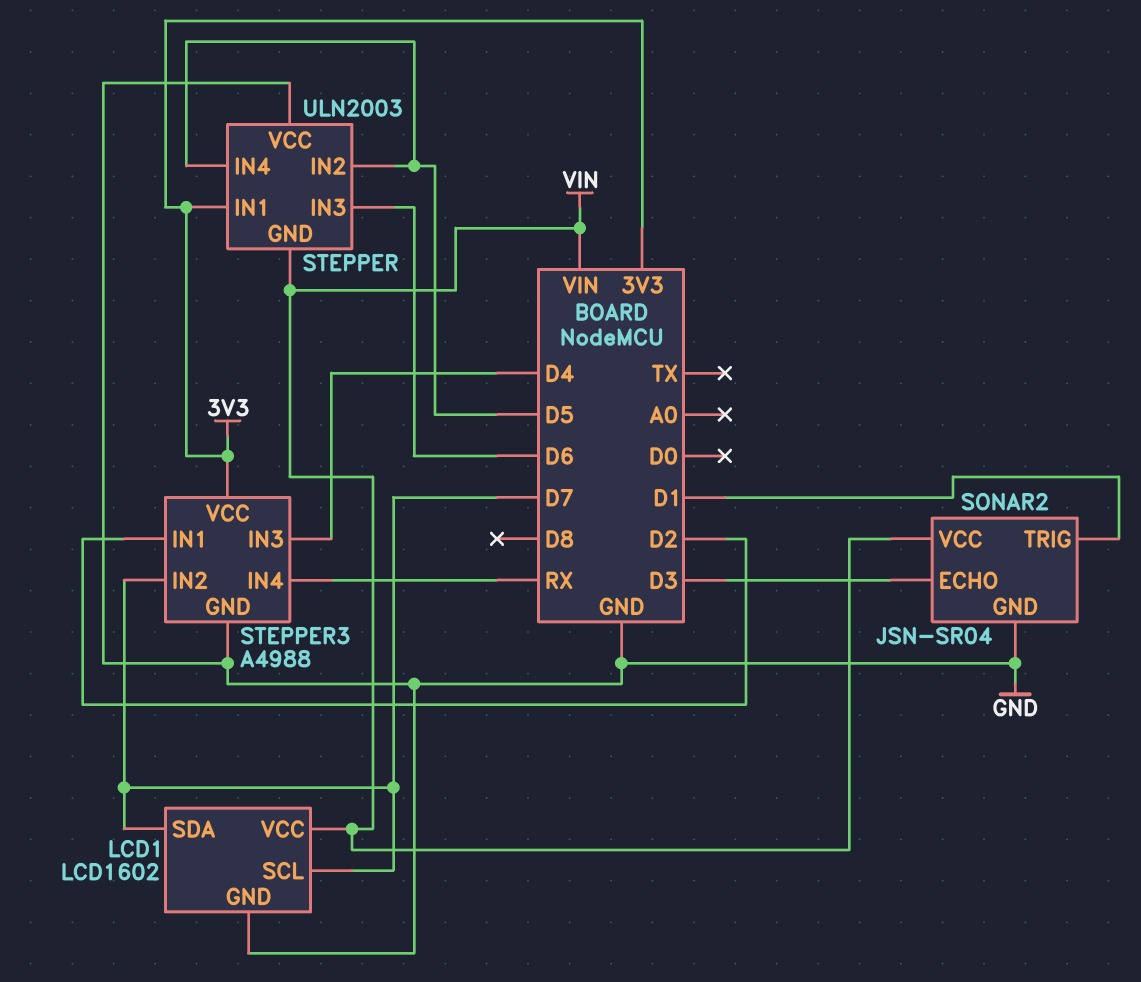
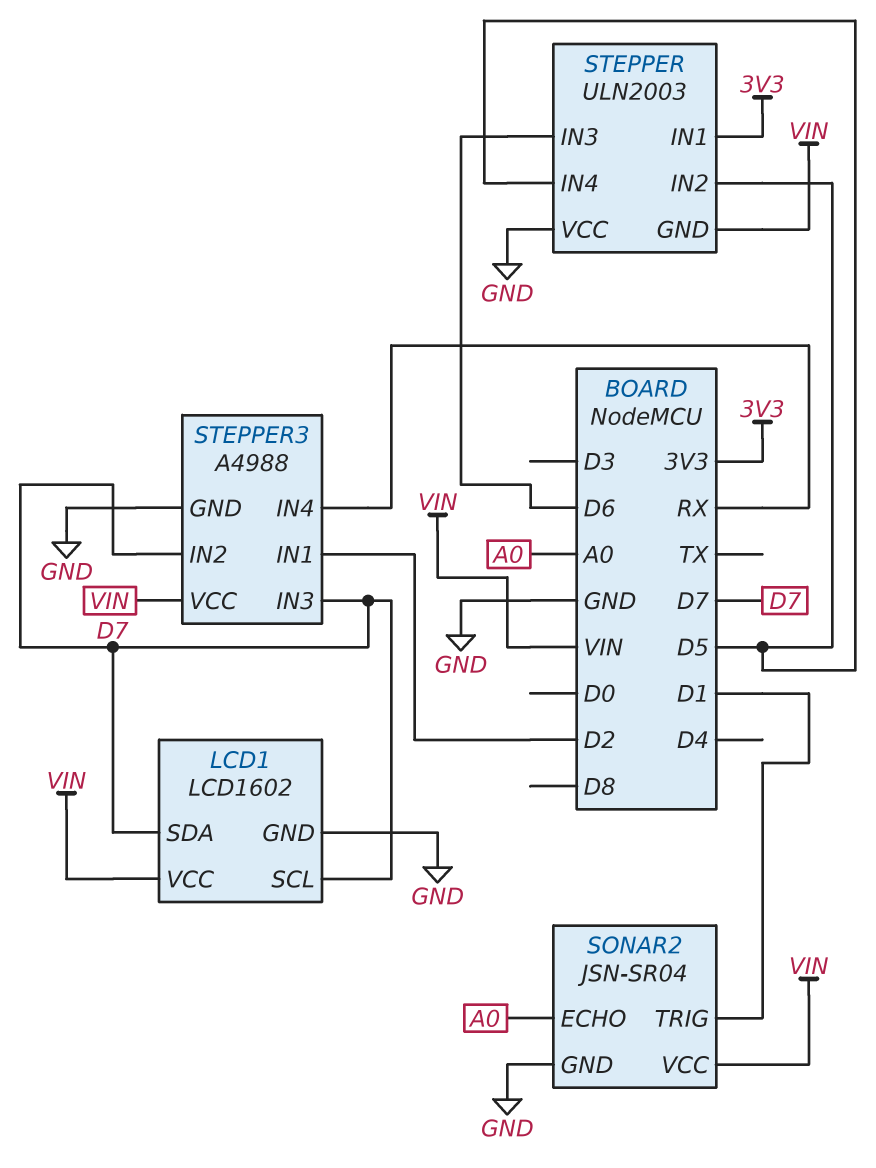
SONAR2 pin ECHO: D3 -> A0
STEPPER3 pin IN3: D4 -> D7
STEPPER3 pin VCC: 3V3 -> VIN

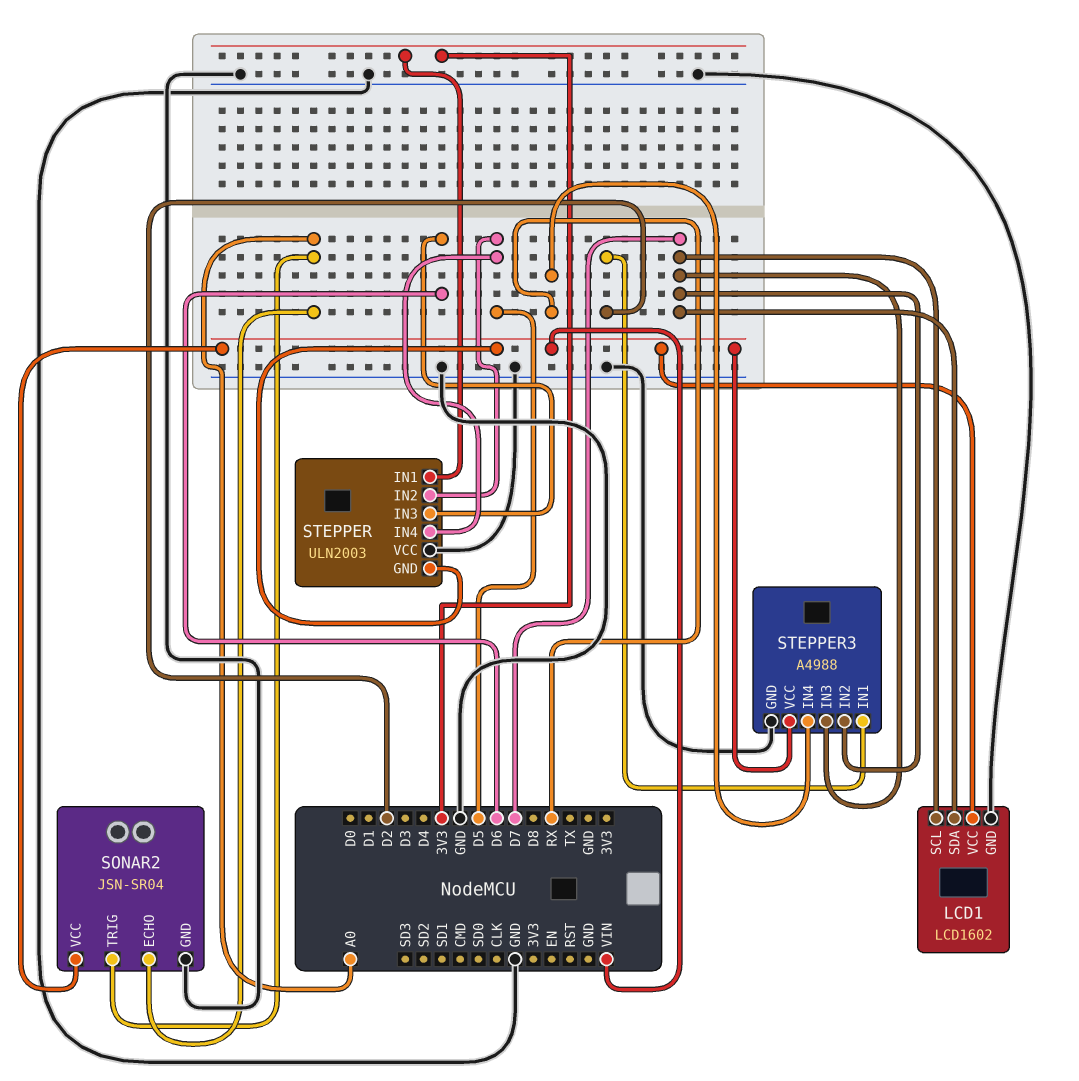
SONAR2 pin TRIG: D1 -> A0

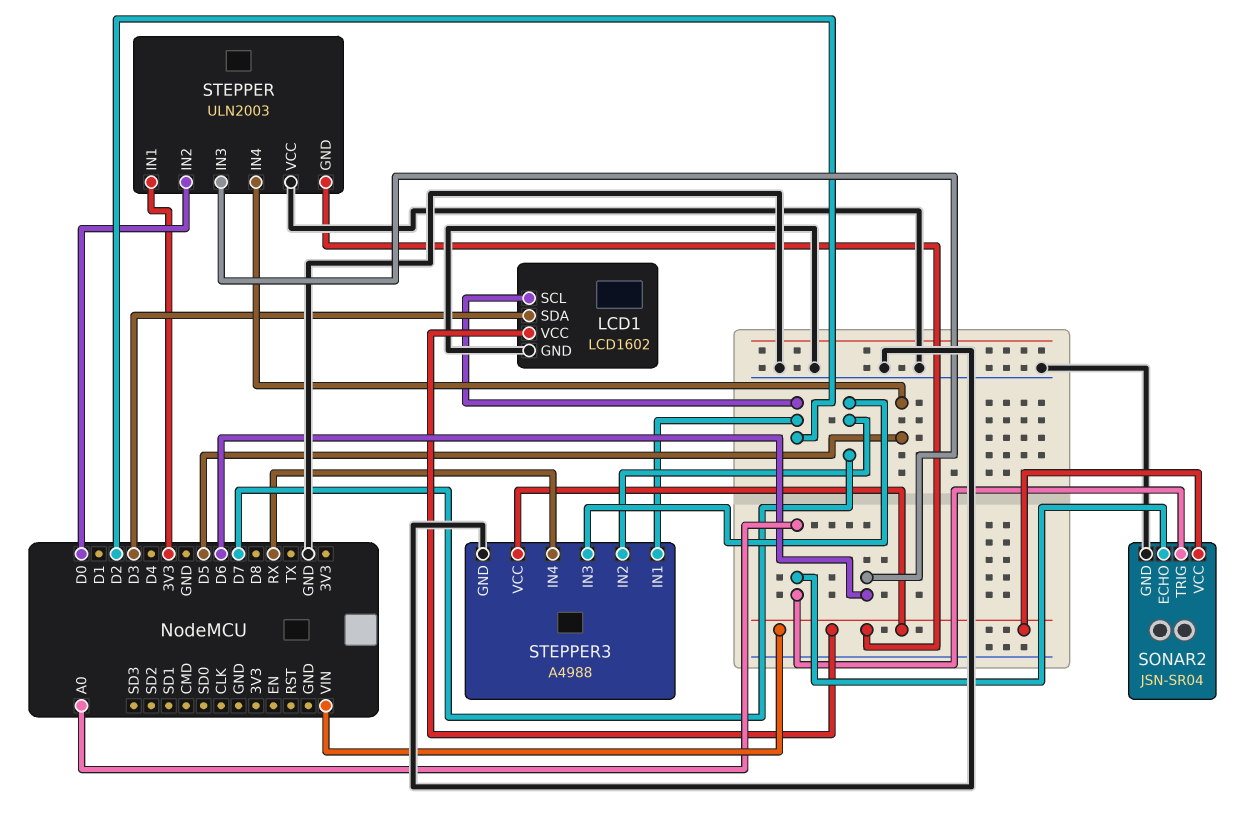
LCD1 pin SCL: D7 -> D2
LCD1 pin SDA: D7 -> D3
STEPPER pin IN2: D5 -> D0

